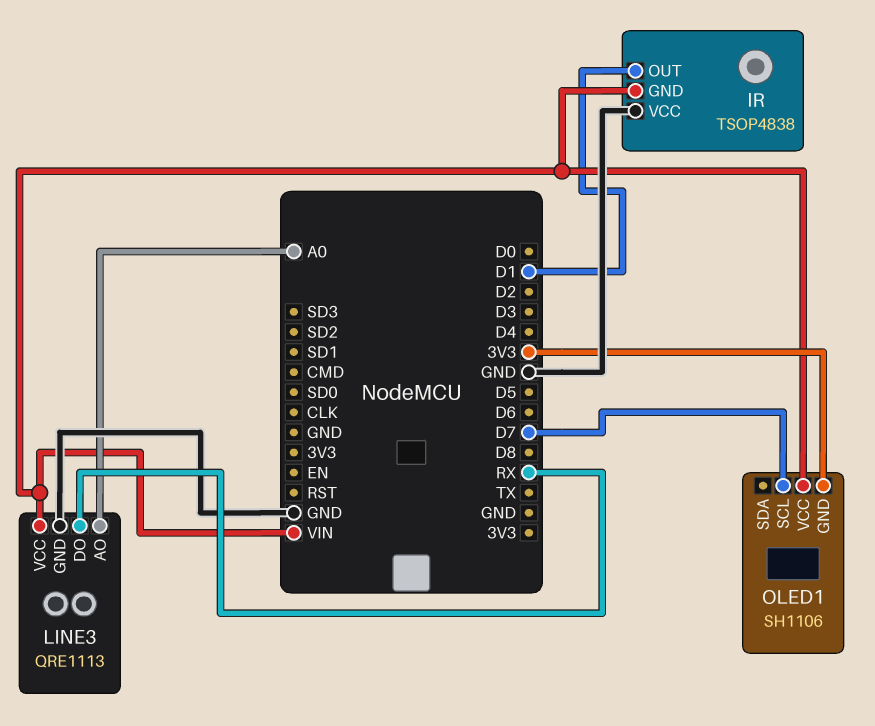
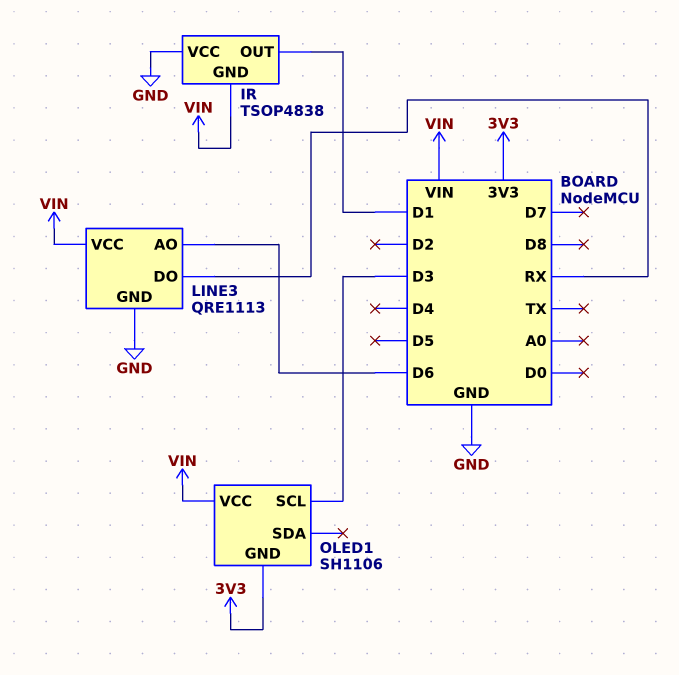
LINE3 pin AO: A0 -> D6
OLED1 pin SCL: D7 -> D3

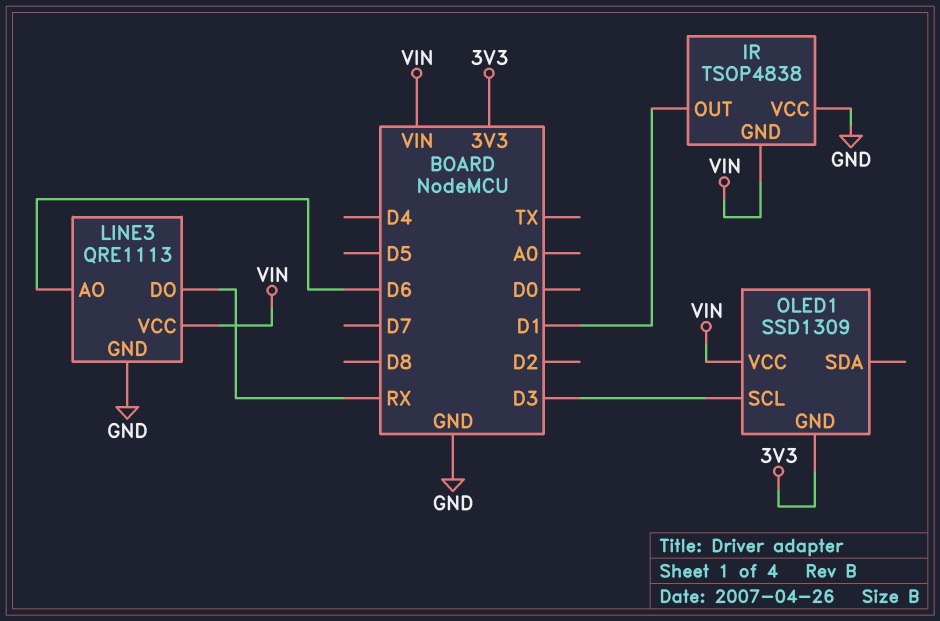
OLED1: SH1106 -> SSD1309

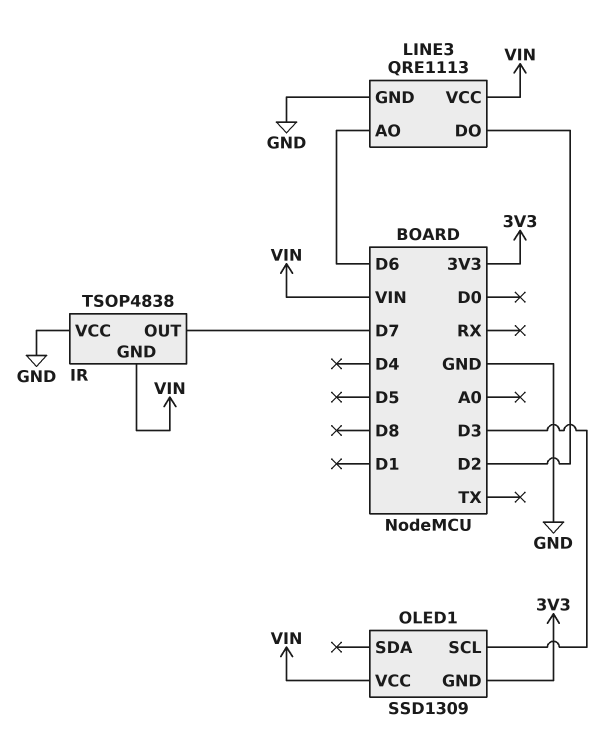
IR pin OUT: D1 -> D7
LINE3 pin DO: RX -> D2

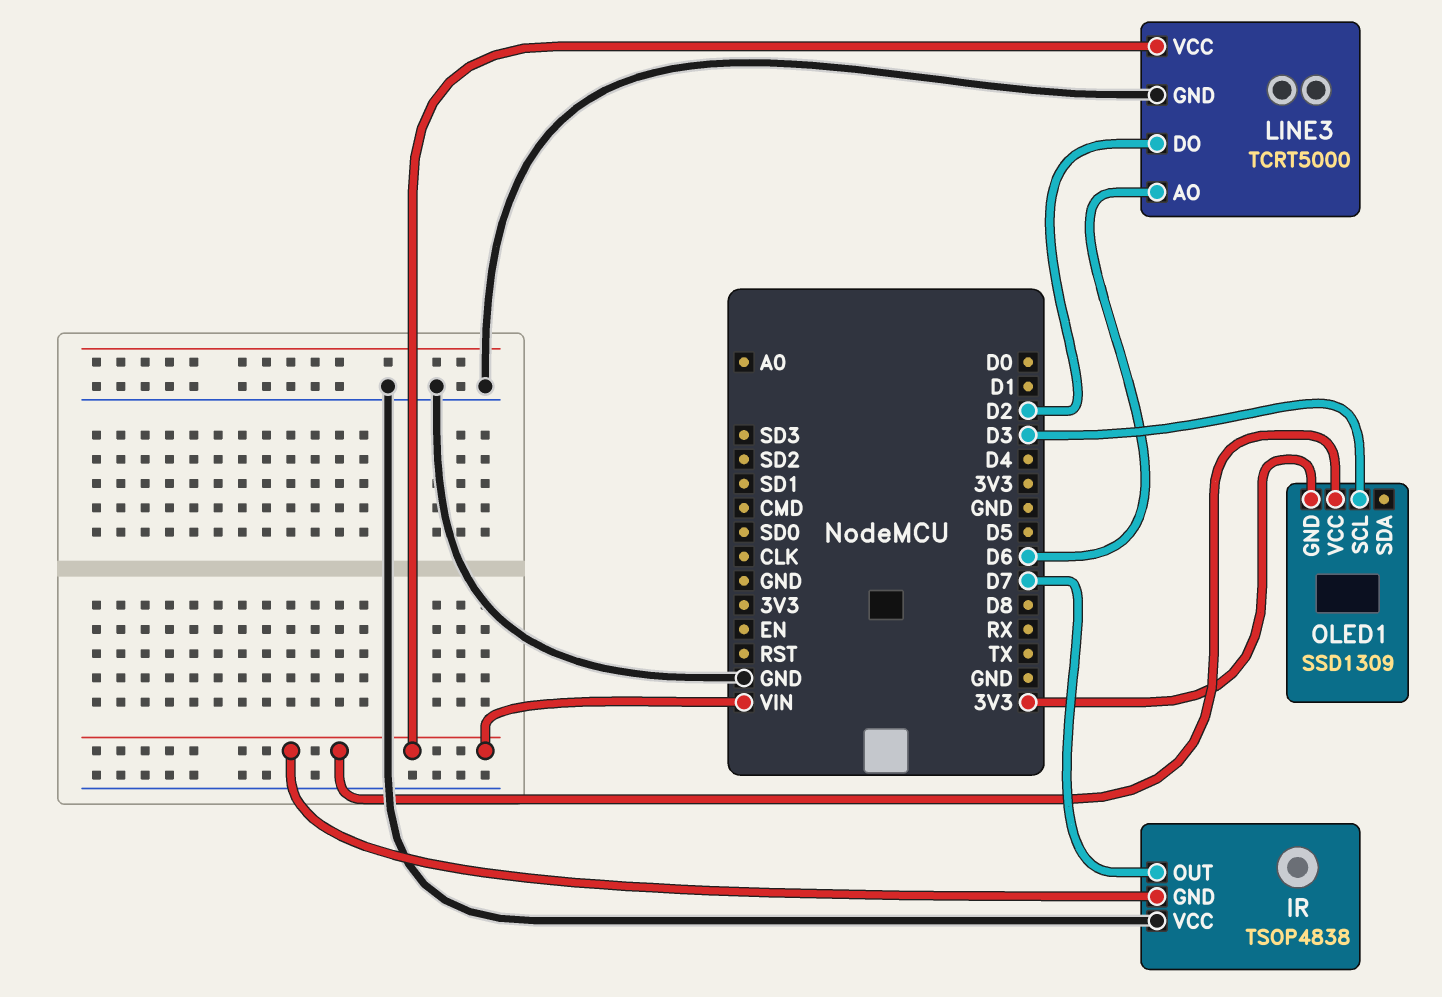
LINE3: QRE1113 -> TCRT5000

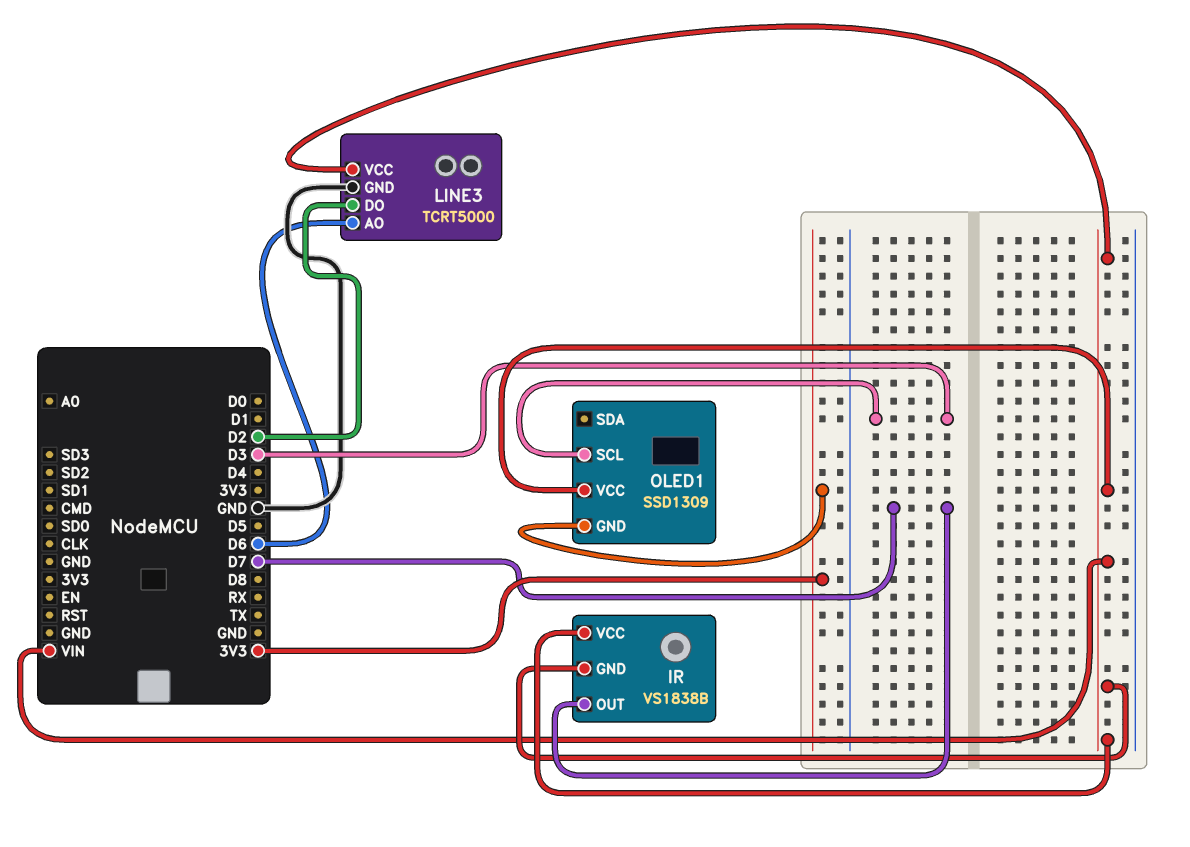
IR: TSOP4838 -> VS1838B
IR pin VCC: GND -> VIN

